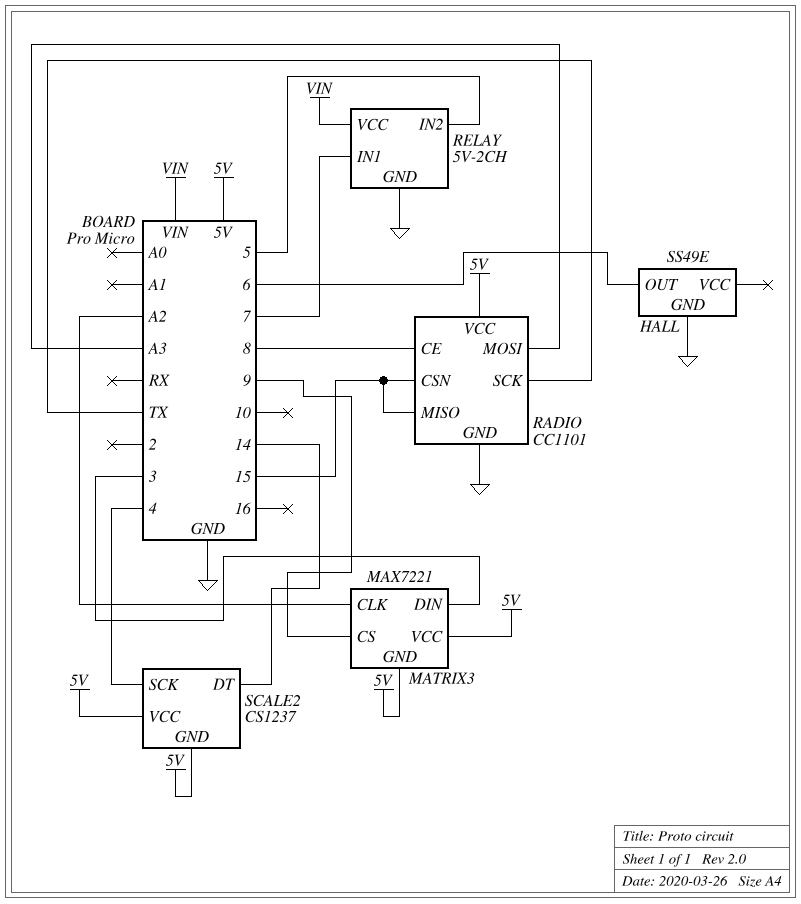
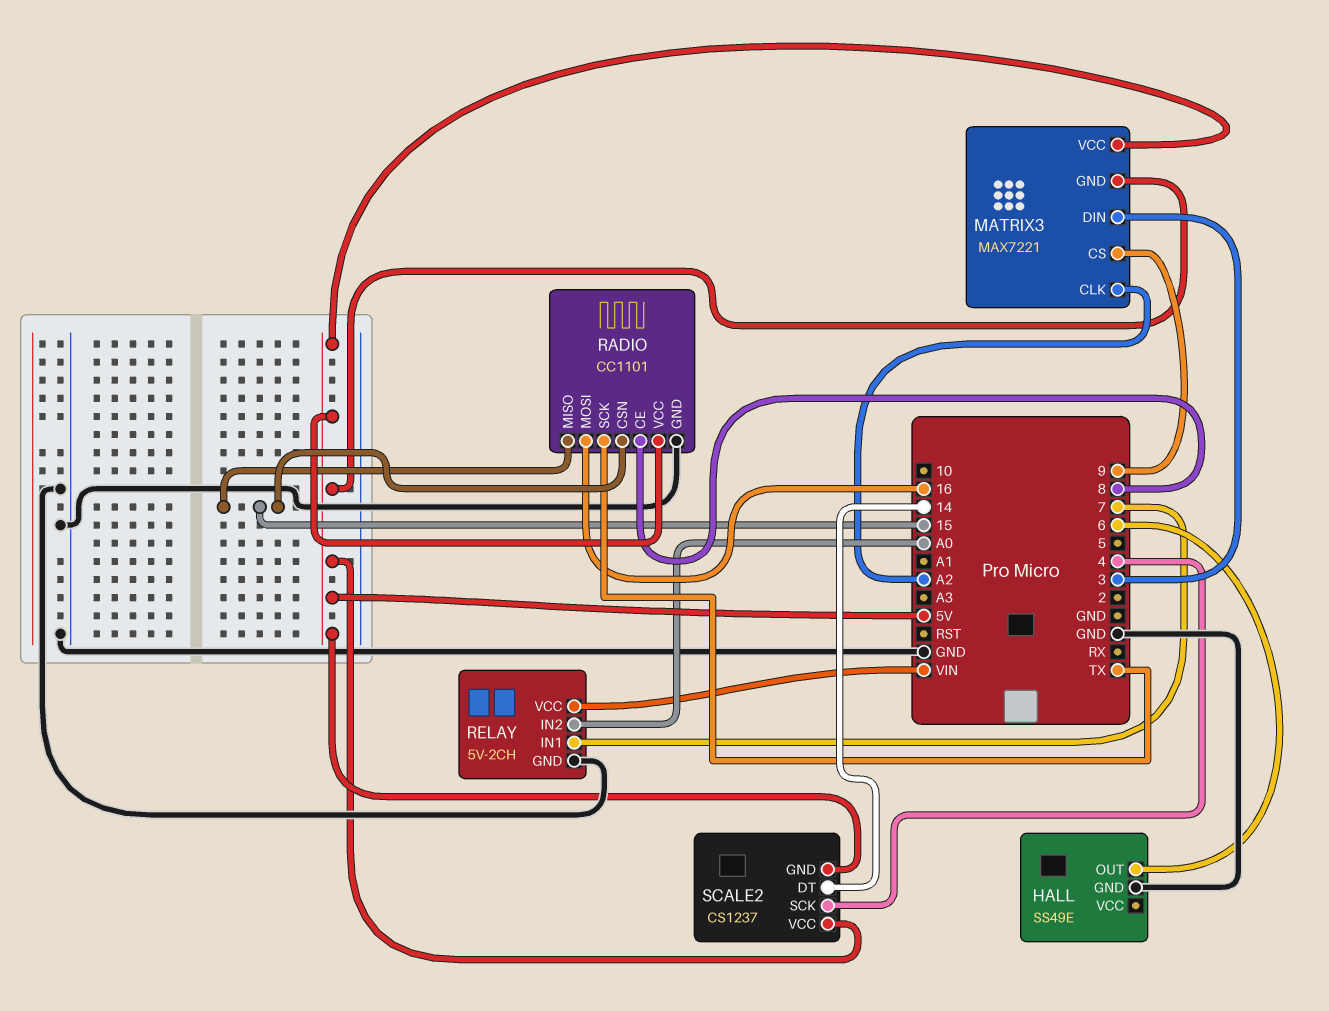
RADIO pin MOSI: A3 -> 16
RELAY pin IN2: 5 -> A0

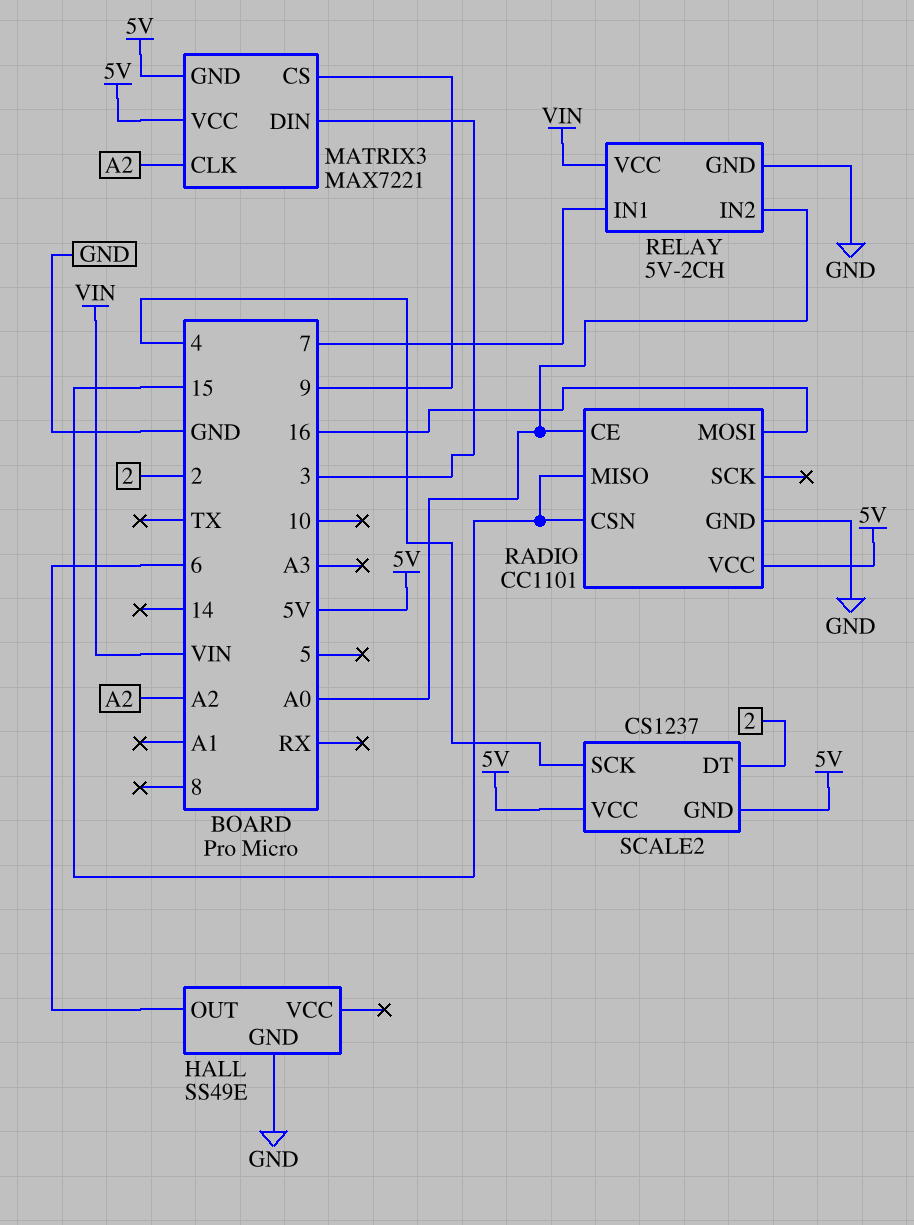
RADIO pin CE: 8 -> A0
RADIO pin SCK: TX -> none
SCALE2 pin DT: 14 -> 2

